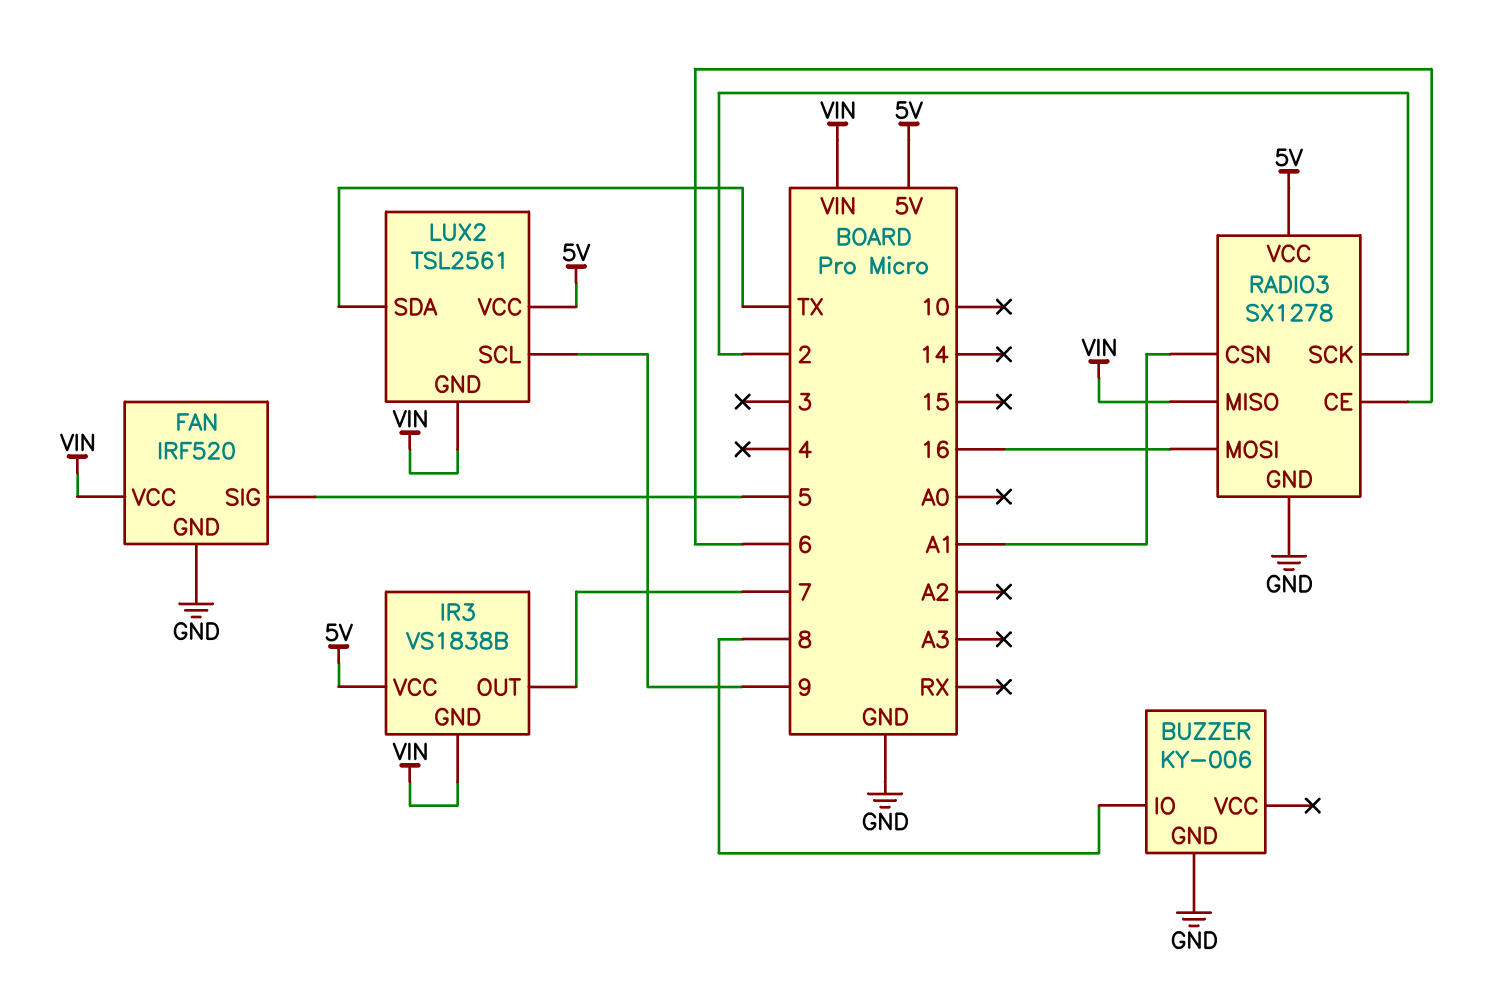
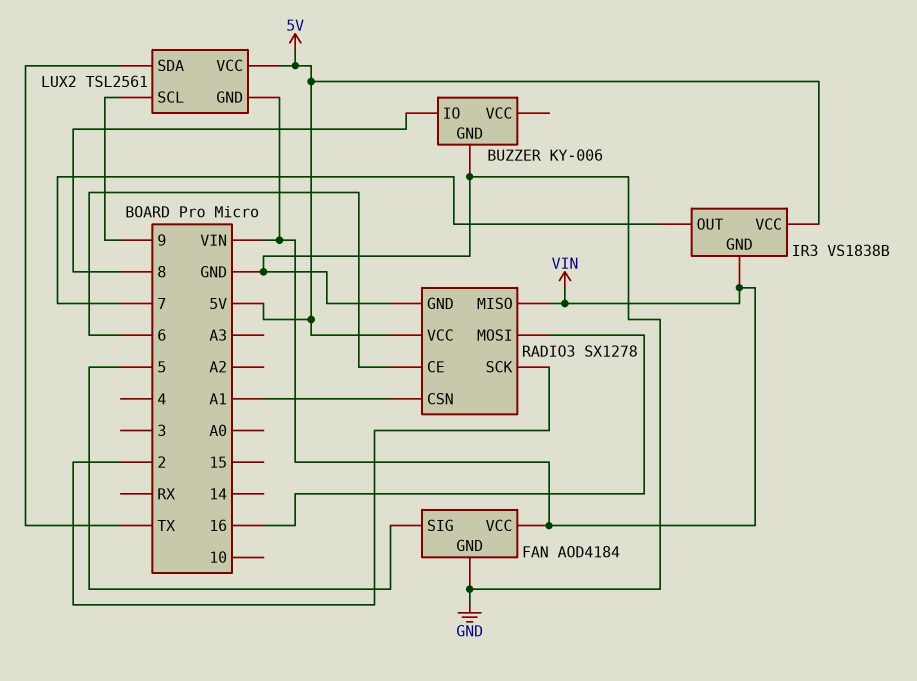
FAN: IRF520 -> AOD4184

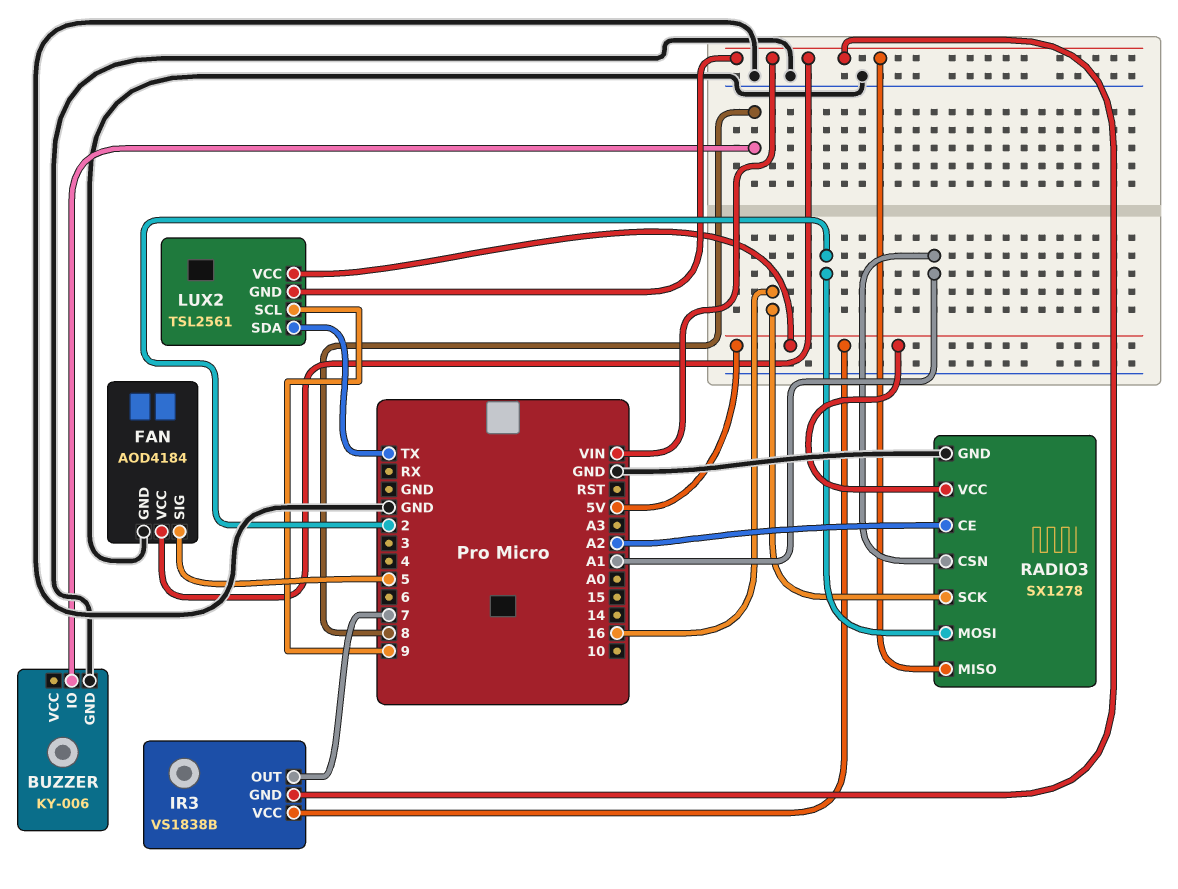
RADIO3 pin CE: 6 -> A2
RADIO3 pin MOSI: 16 -> 2
RADIO3 pin SCK: 2 -> 16

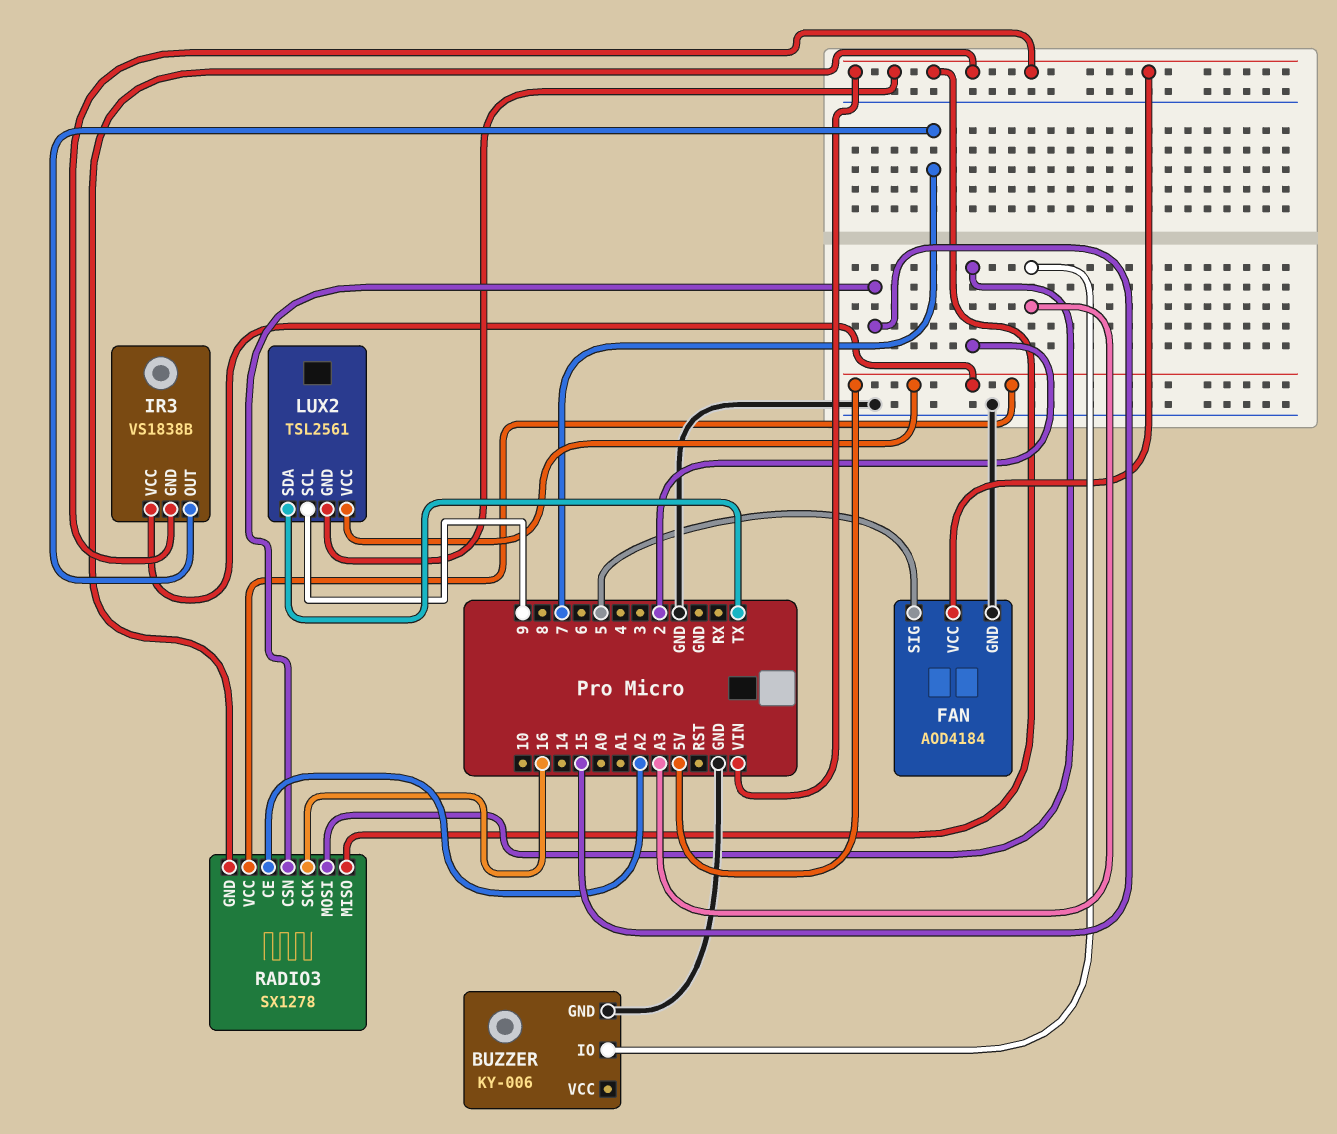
BUZZER pin IO: 8 -> A3
RADIO3 pin CSN: A1 -> 15
RADIO3 pin GND: GND -> VIN

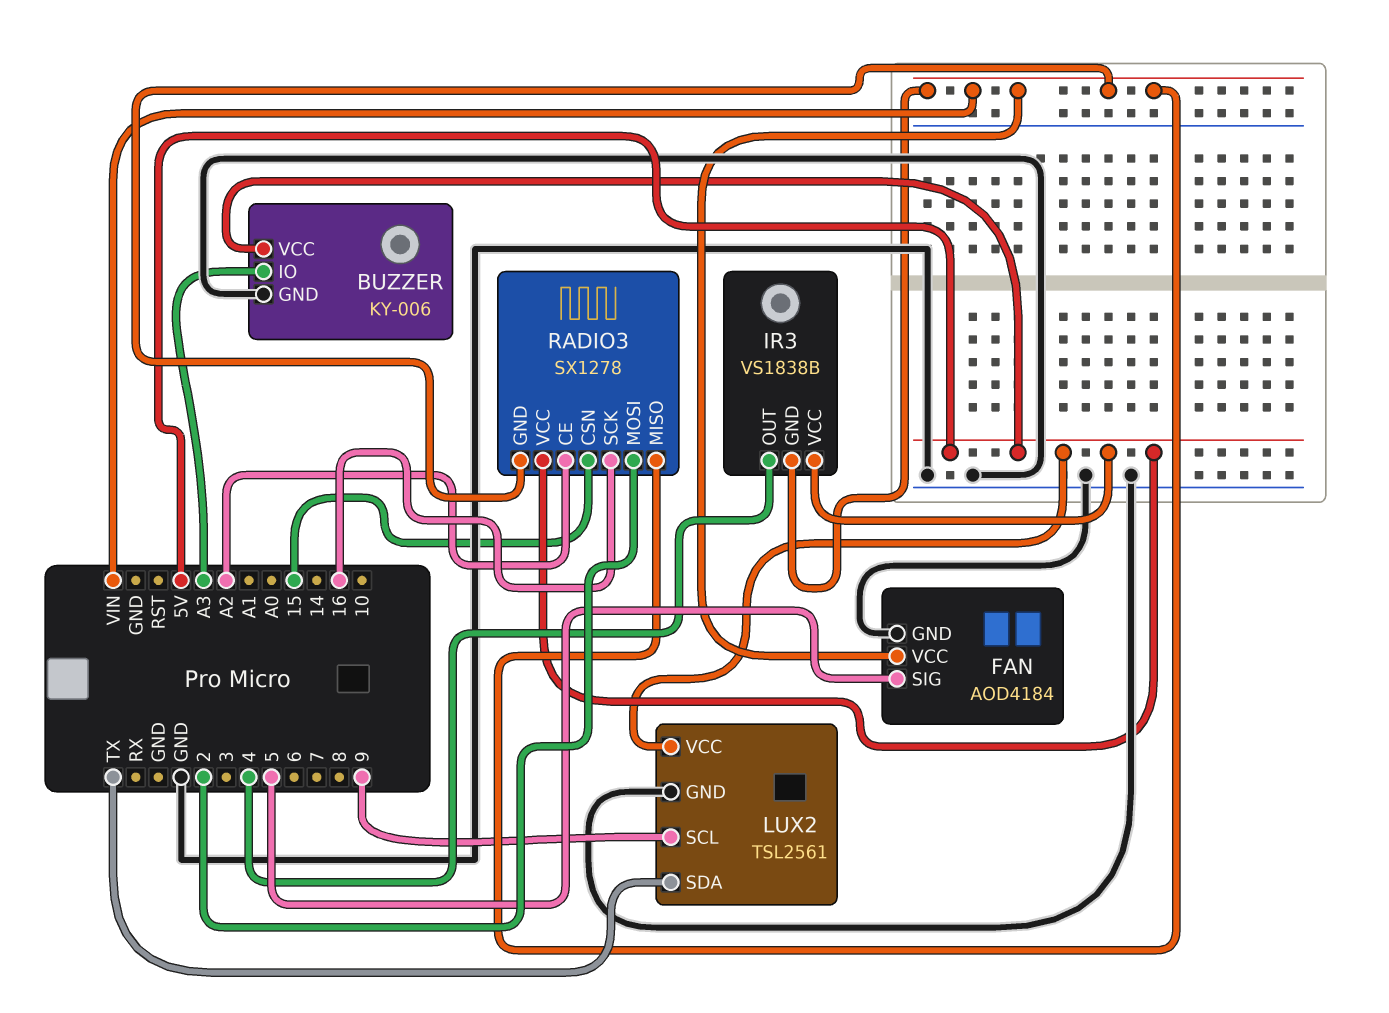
BUZZER pin VCC: none -> 5V
IR3 pin OUT: 7 -> 4
LUX2 pin GND: VIN -> GND

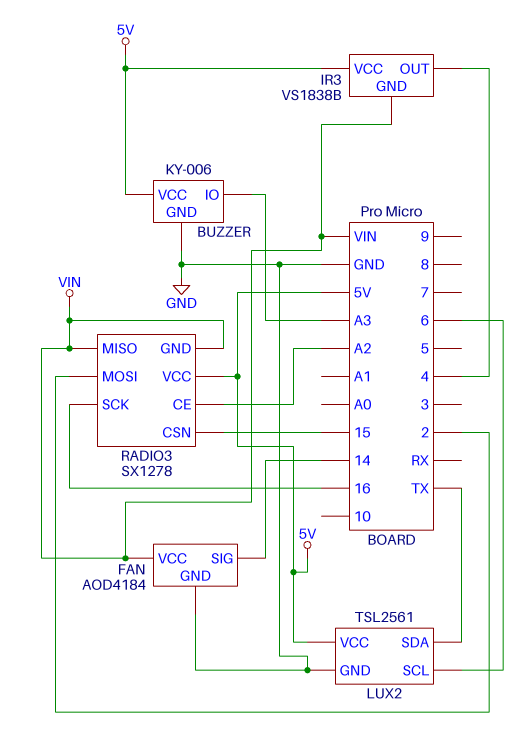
FAN pin SIG: 5 -> 14
LUX2 pin SCL: 9 -> 6

